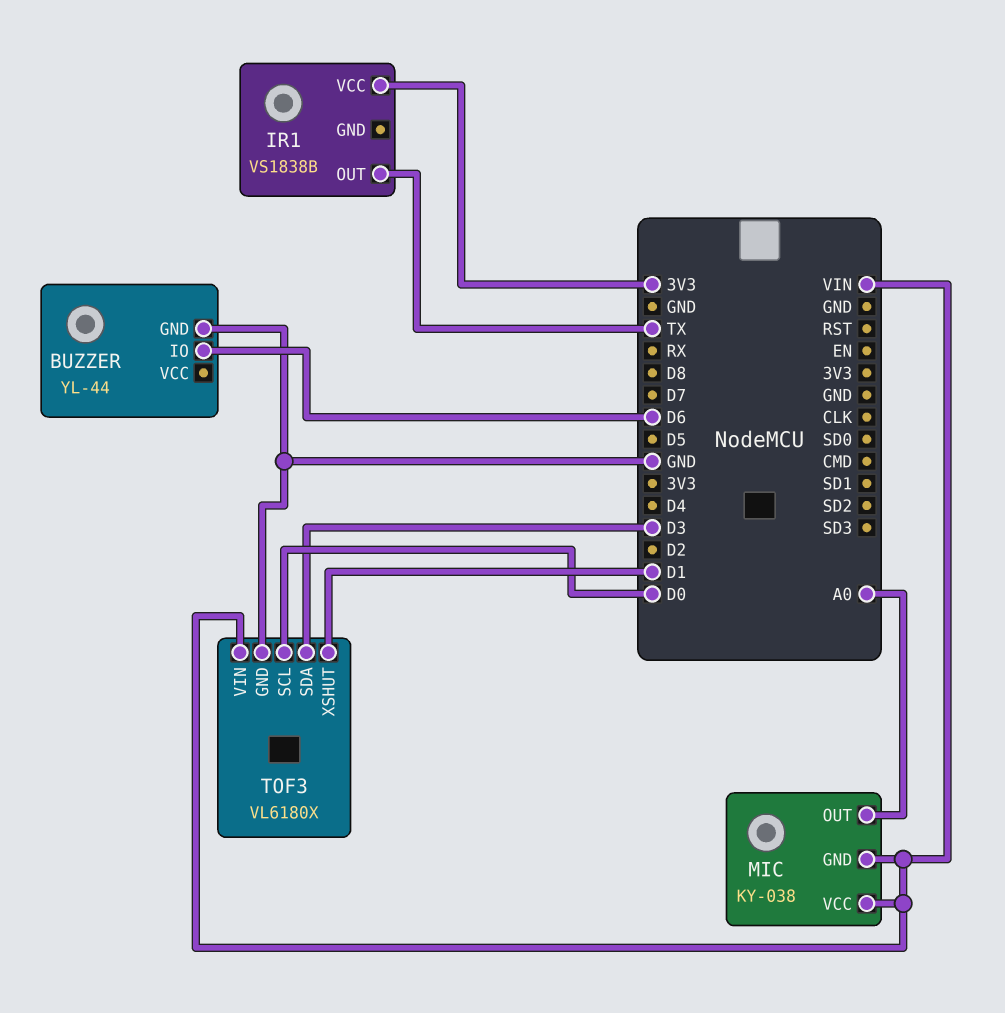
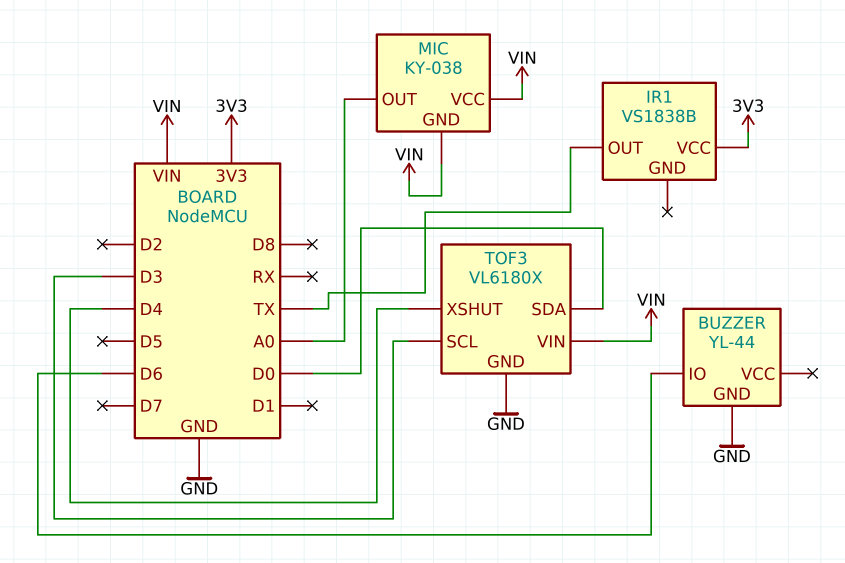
TOF3 pin SCL: D0 -> D3
TOF3 pin SDA: D3 -> D0
TOF3 pin XSHUT: D1 -> D4

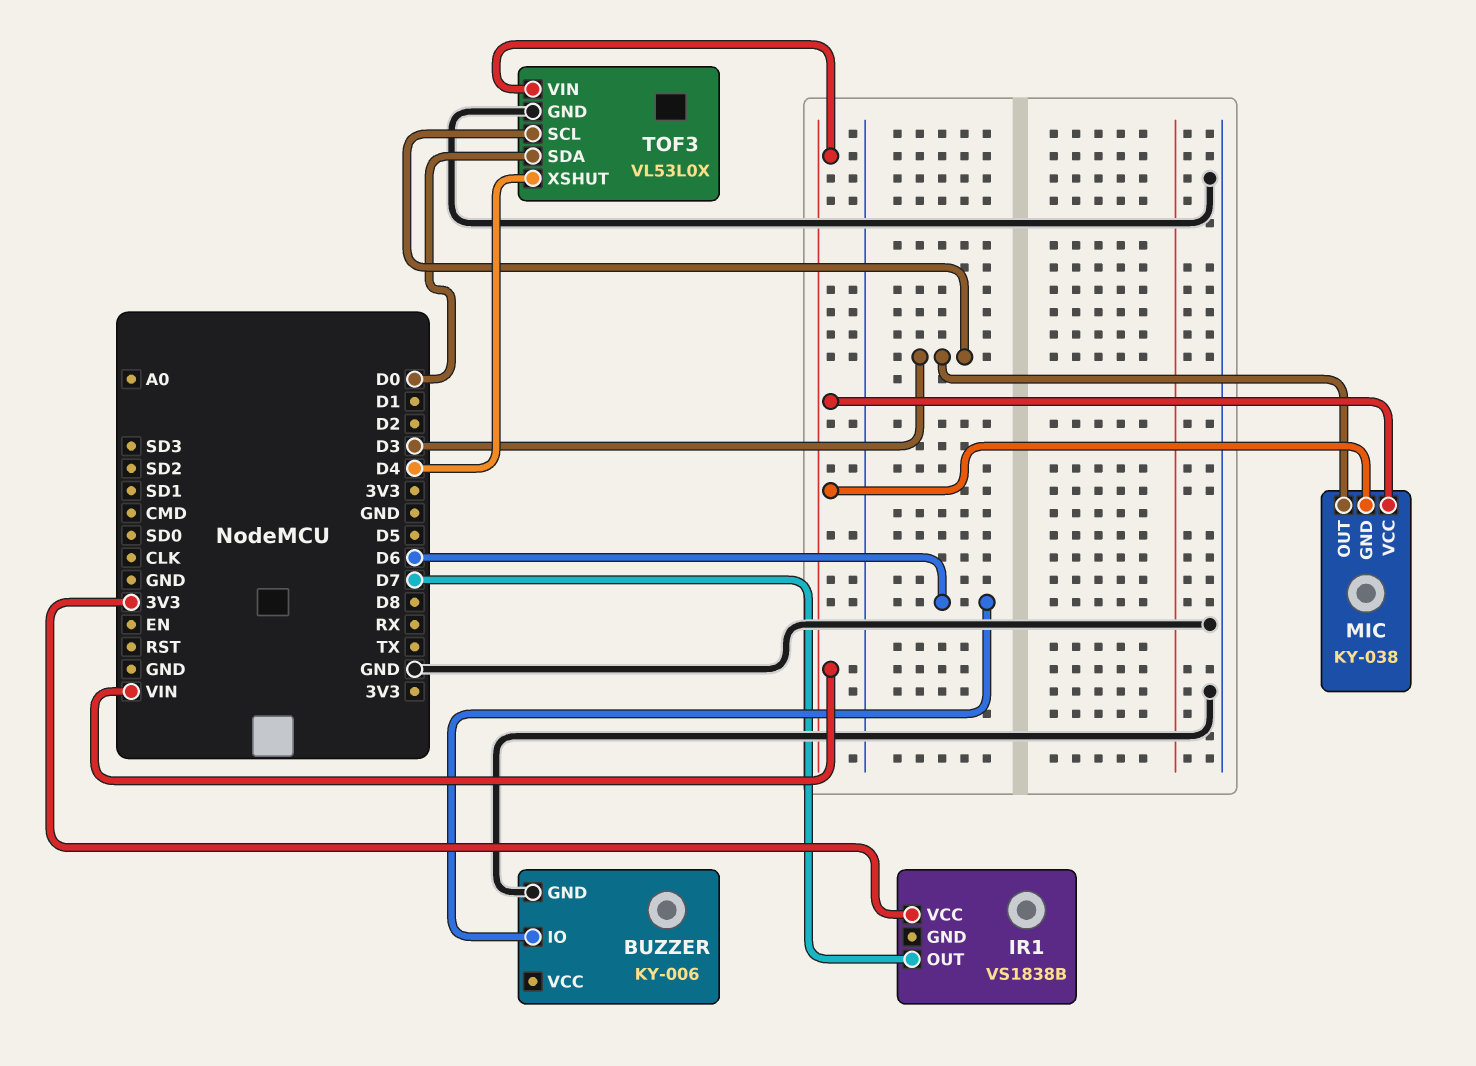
BUZZER: YL-44 -> KY-006
IR1 pin OUT: TX -> D7
MIC pin OUT: A0 -> D3
TOF3: VL6180X -> VL53L0X

